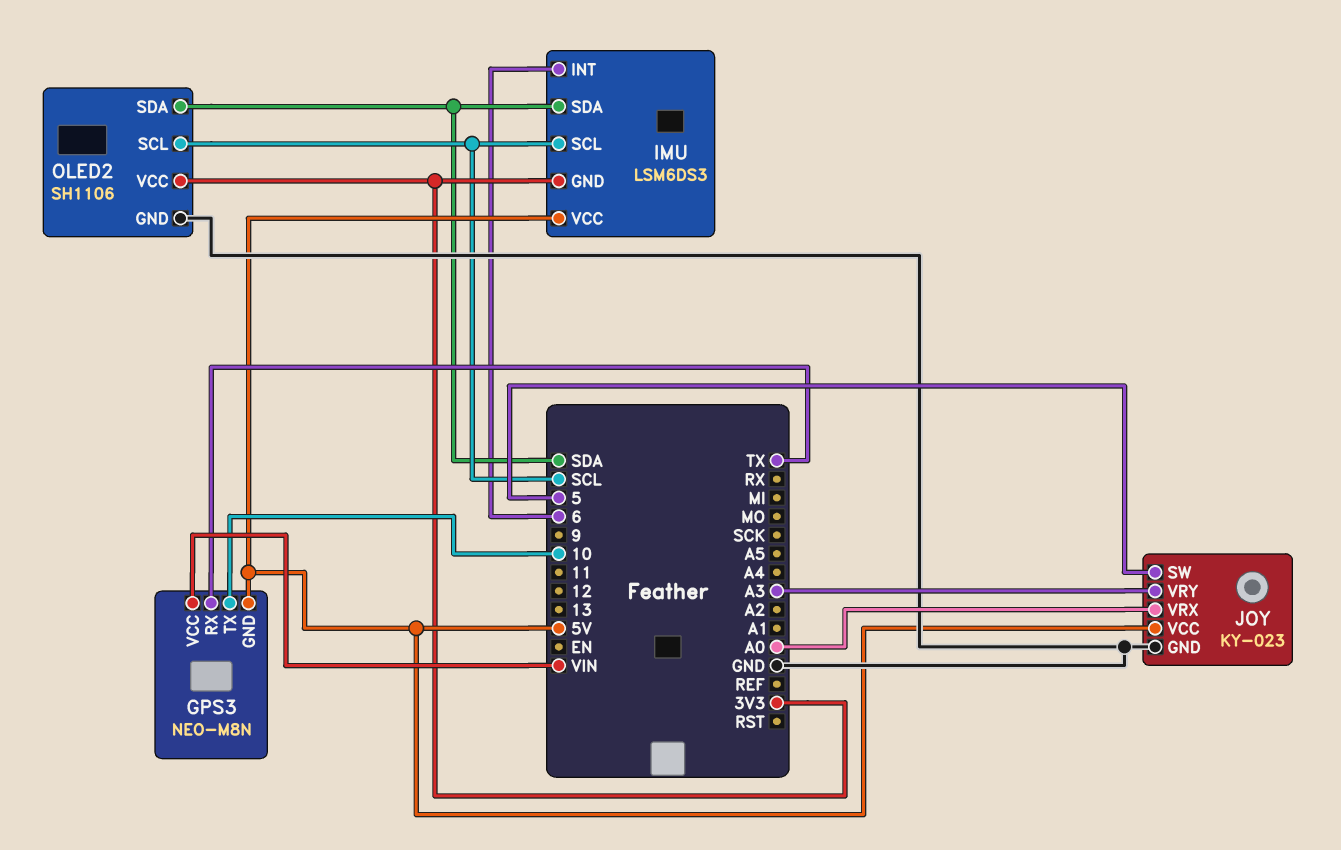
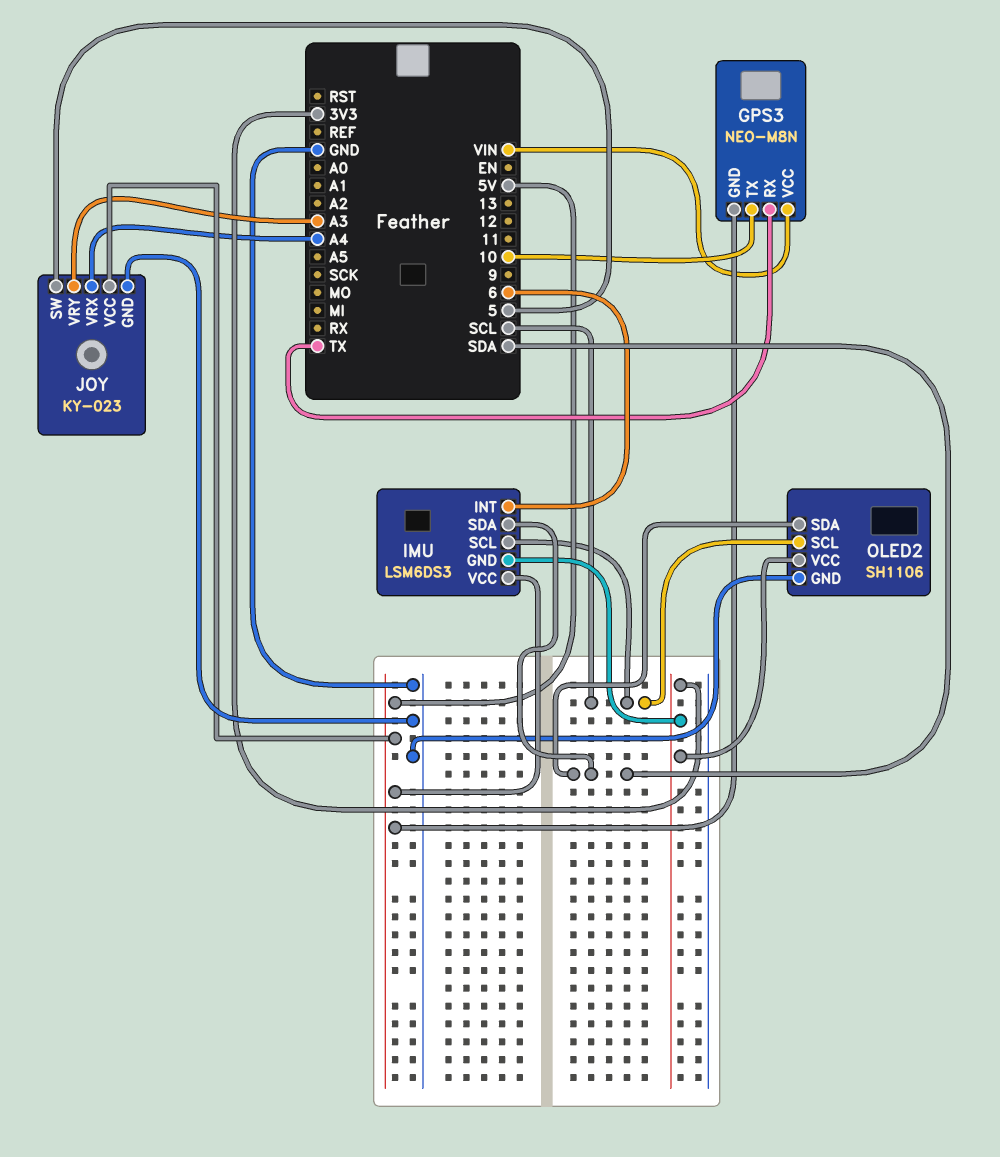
JOY pin VRX: A0 -> A4

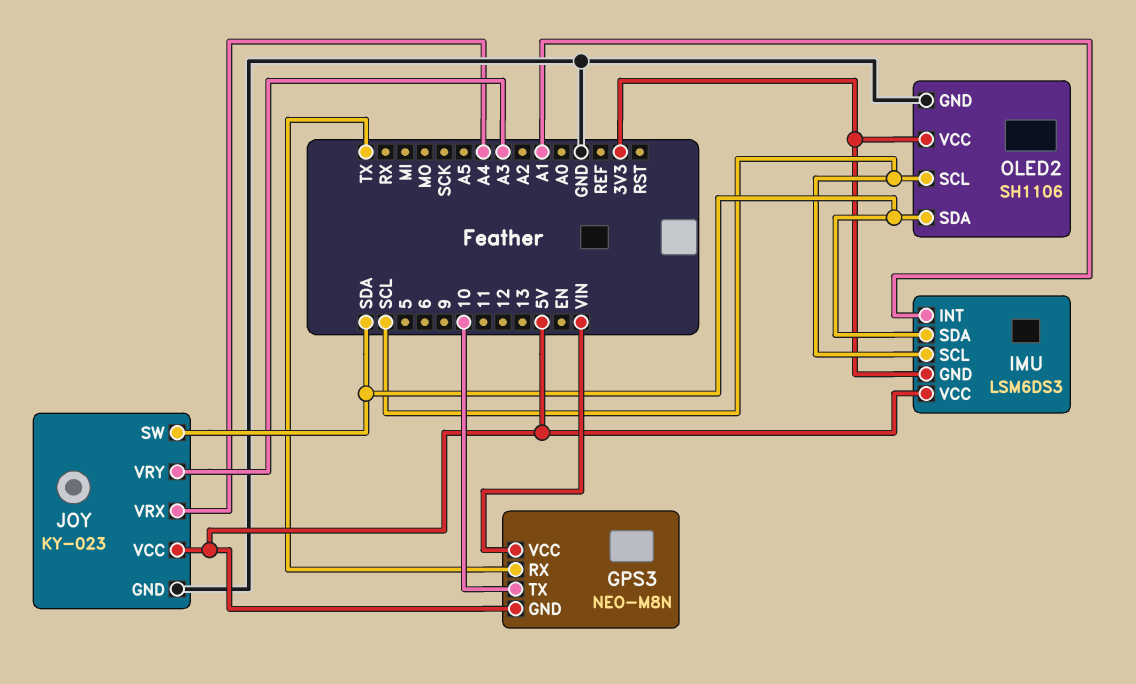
IMU pin INT: 6 -> A1
JOY pin SW: 5 -> SDA

